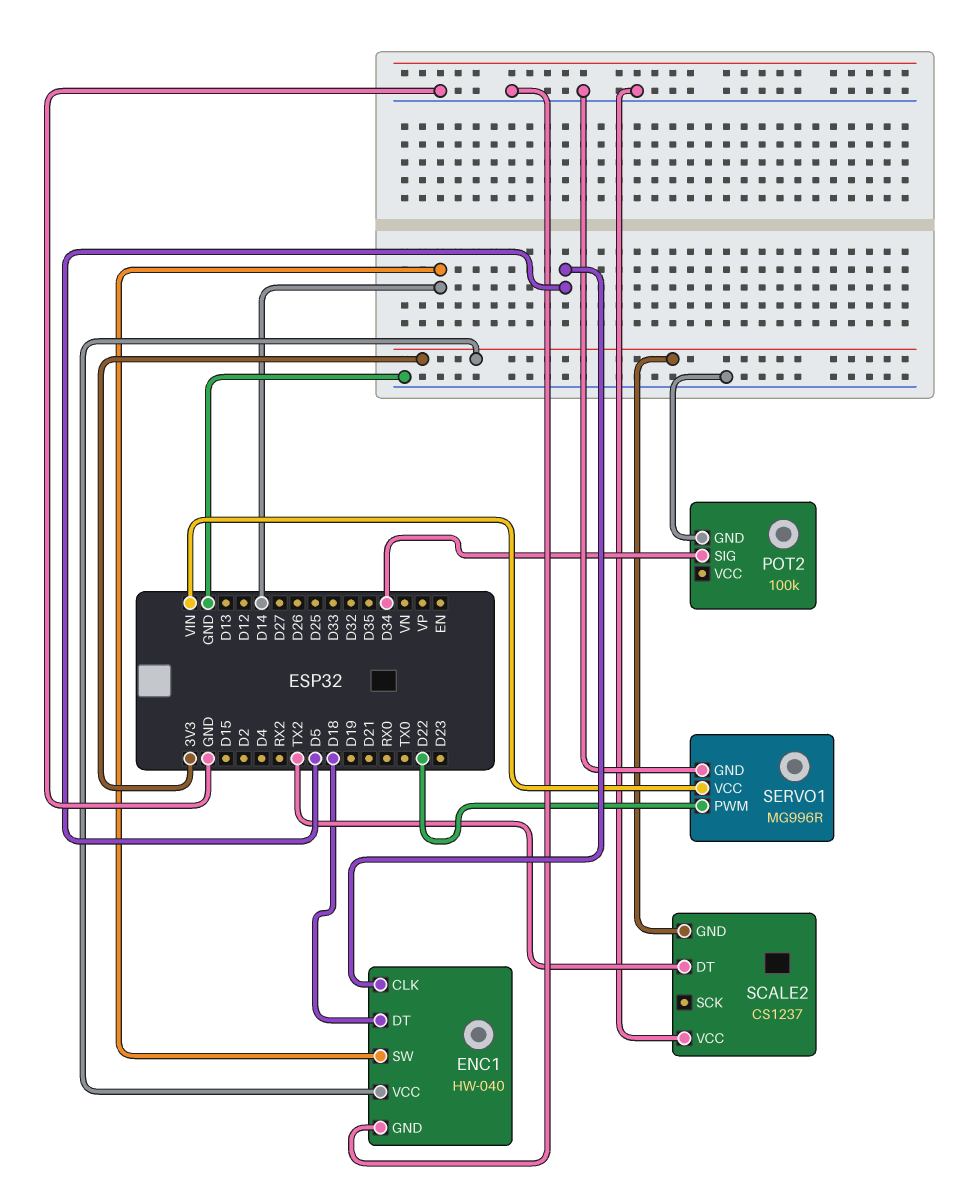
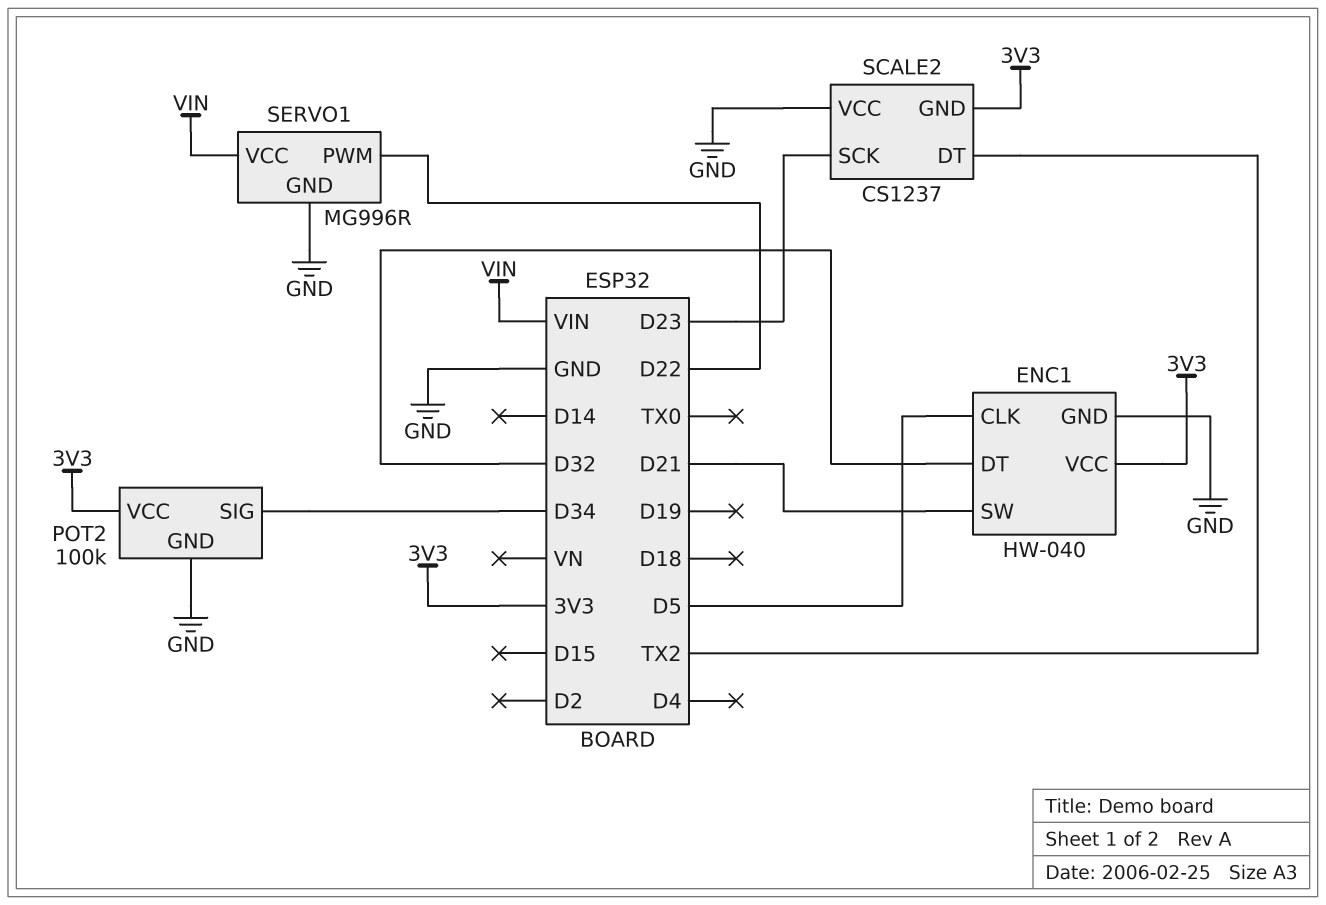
ENC1 pin DT: D18 -> D32
ENC1 pin SW: D14 -> D21
POT2 pin VCC: none -> 3V3
SCALE2 pin SCK: none -> D23

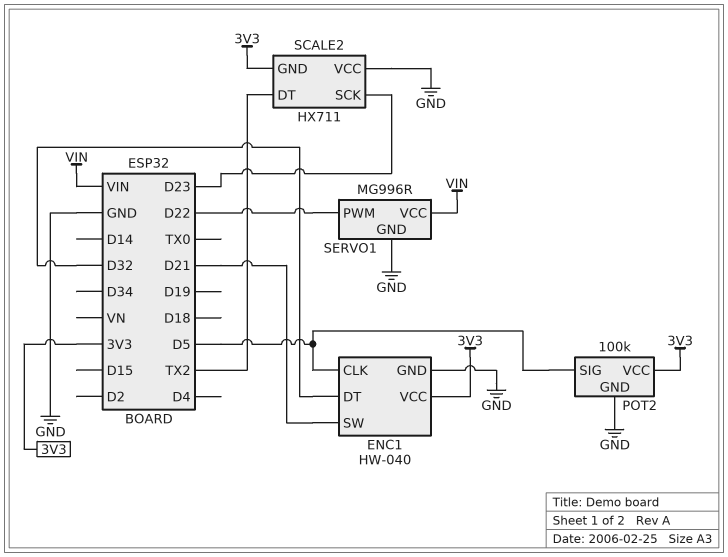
POT2 pin SIG: D34 -> D5
SCALE2: CS1237 -> HX711

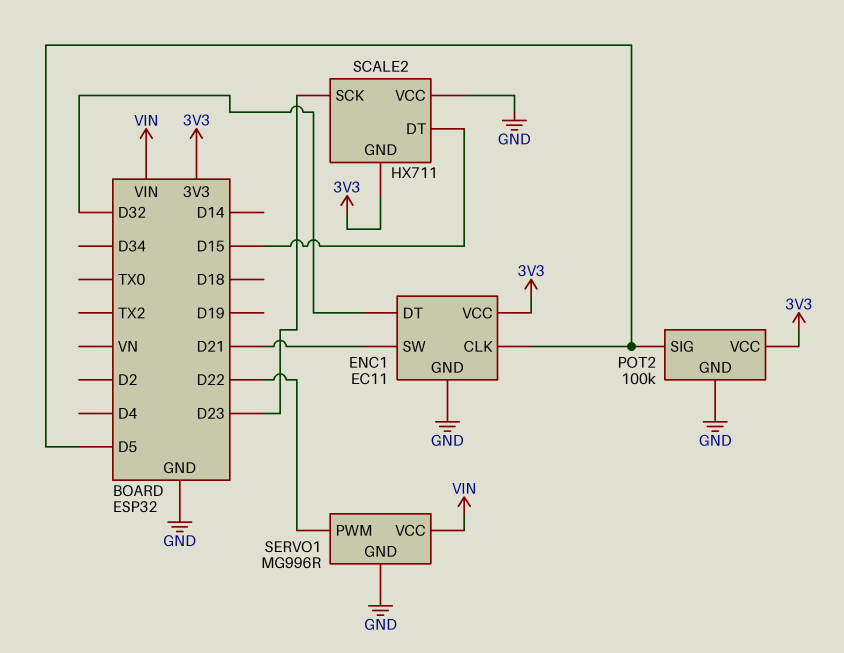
ENC1: HW-040 -> EC11
SCALE2 pin DT: TX2 -> D15

